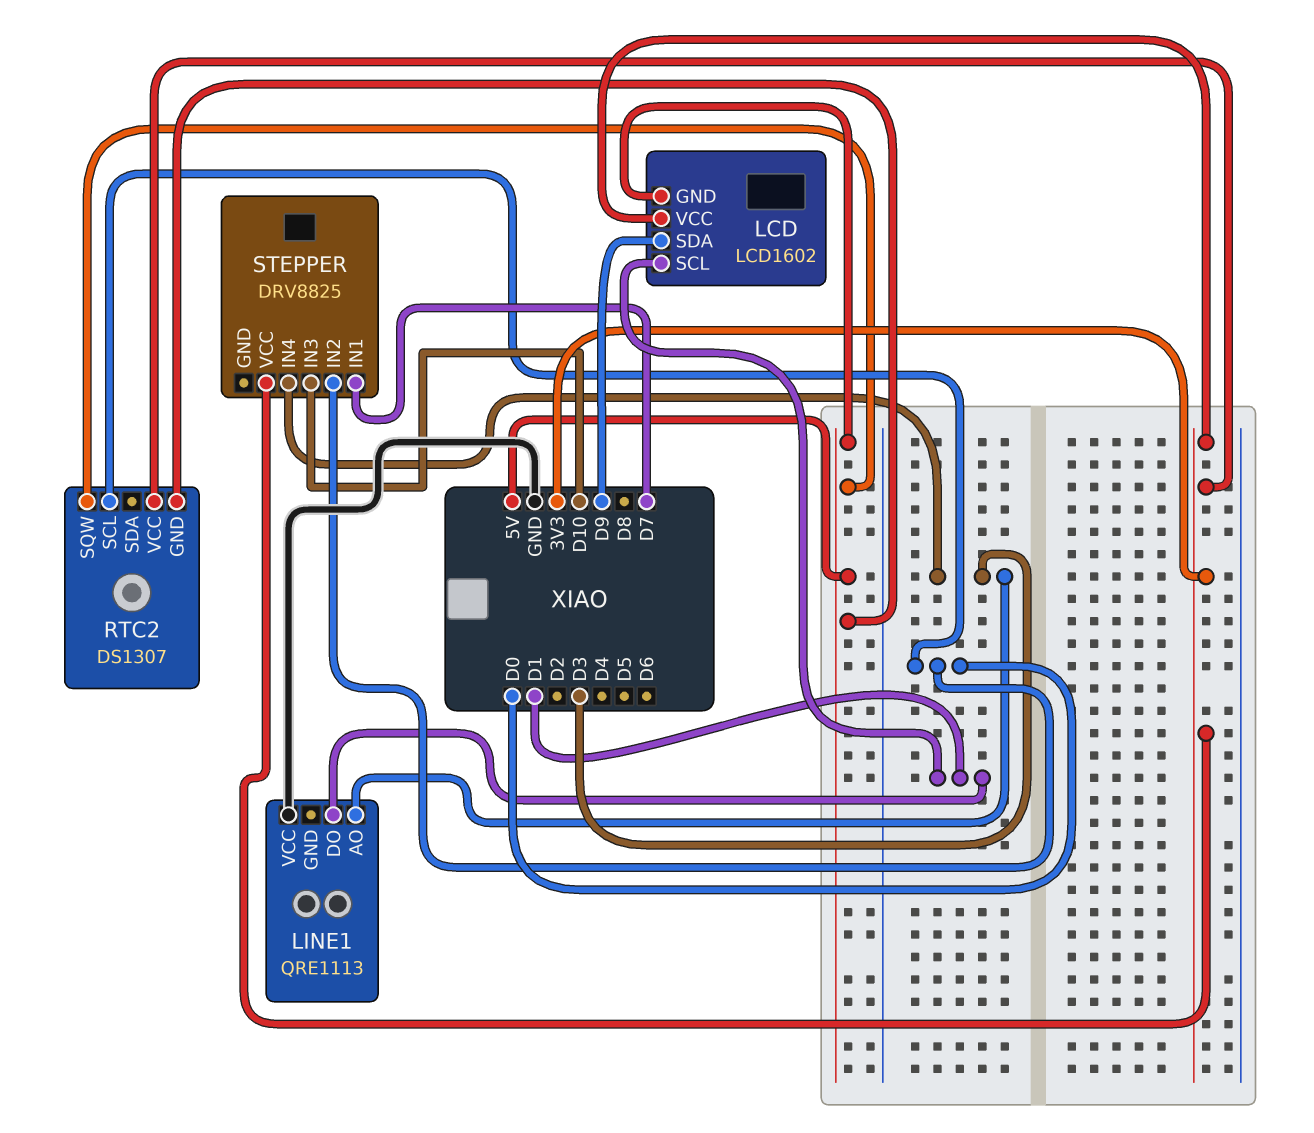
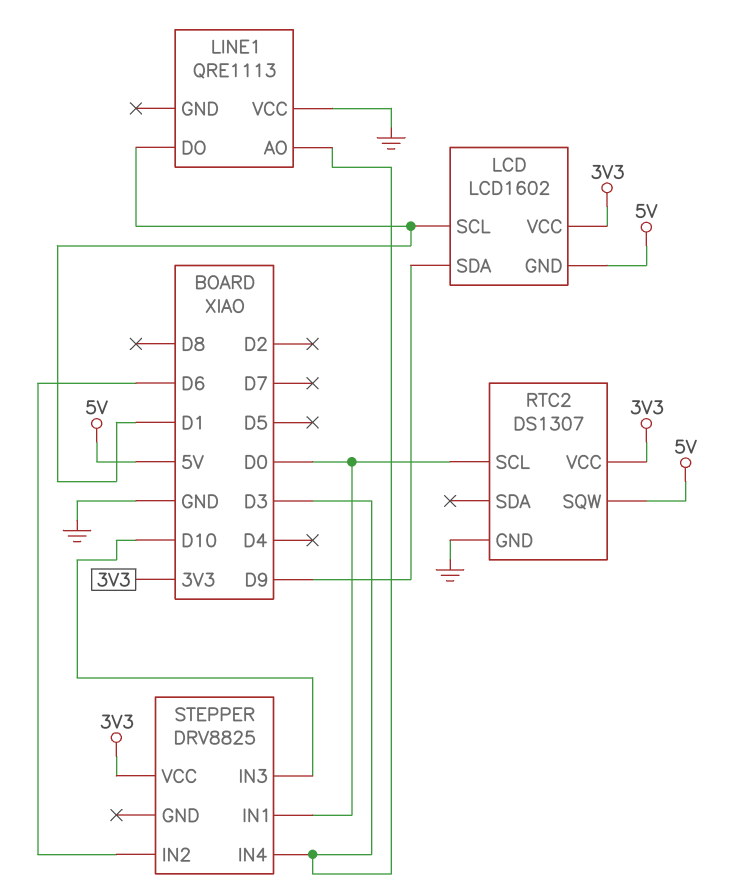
RTC2 pin GND: 5V -> GND
STEPPER pin IN1: D7 -> D0
STEPPER pin IN2: D0 -> D6

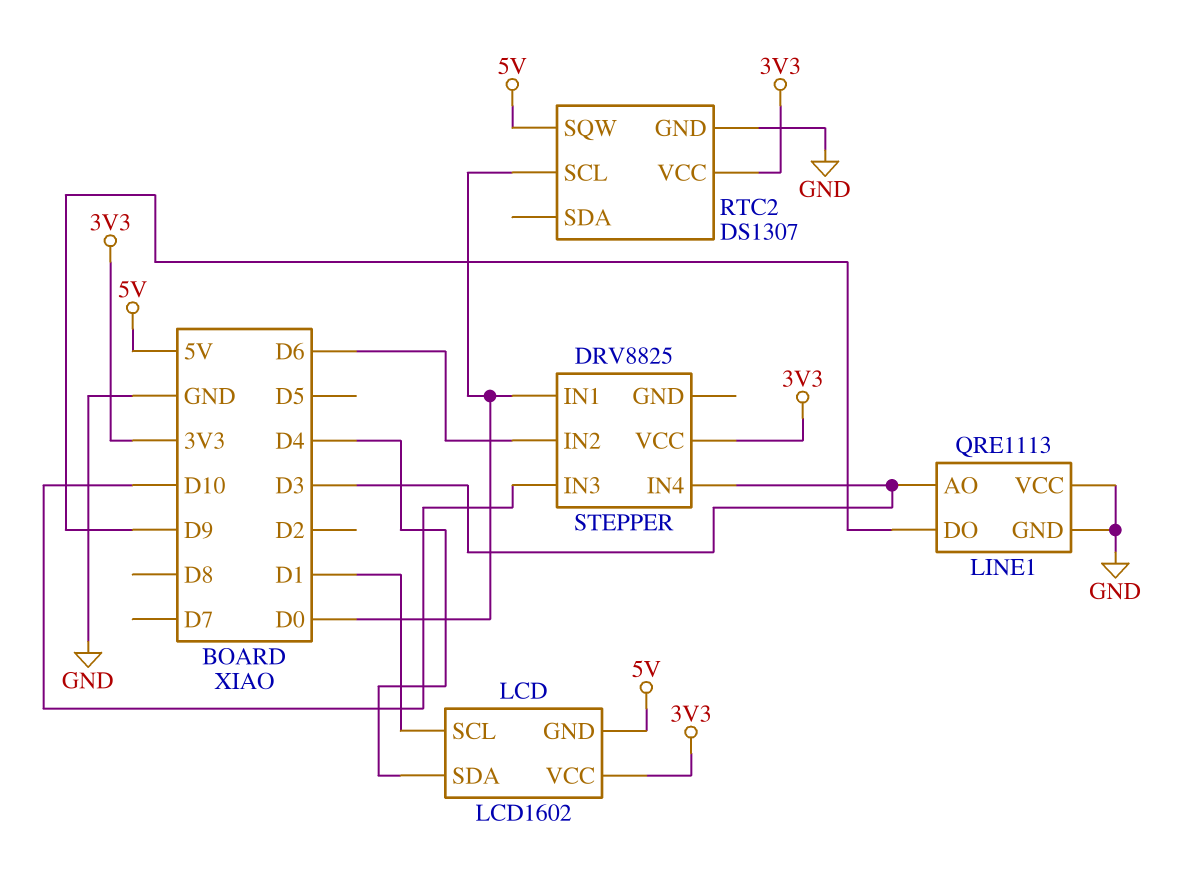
LCD pin SDA: D9 -> D4
LINE1 pin DO: D1 -> D9
LINE1 pin GND: none -> GND

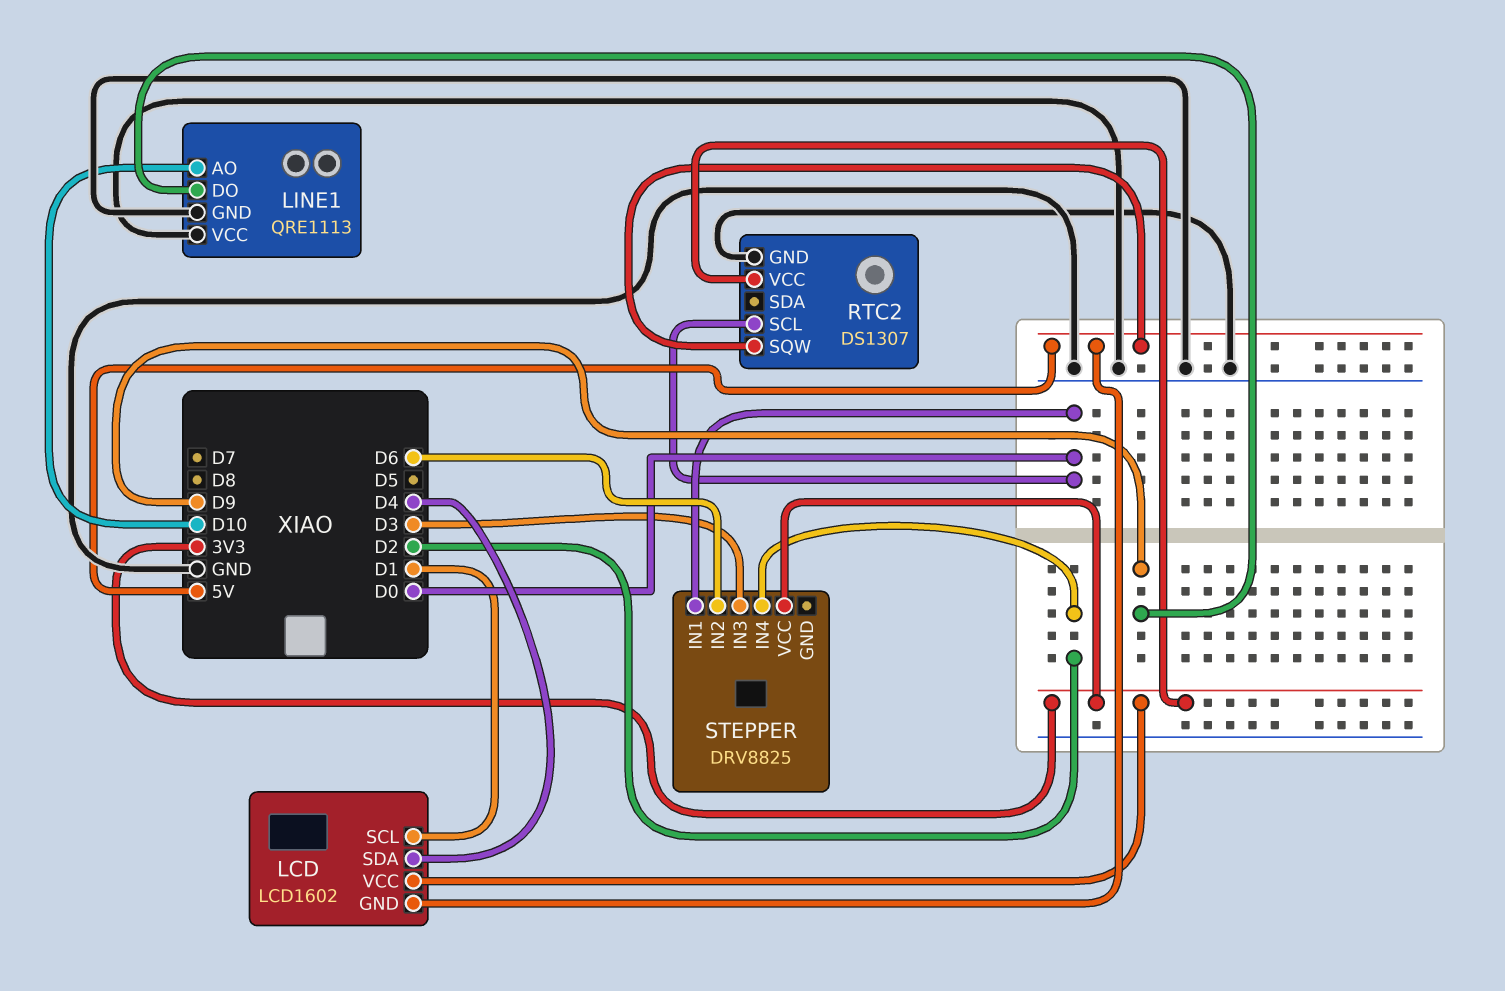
LINE1 pin AO: D3 -> D10
STEPPER pin IN3: D10 -> D3
STEPPER pin IN4: D3 -> D2

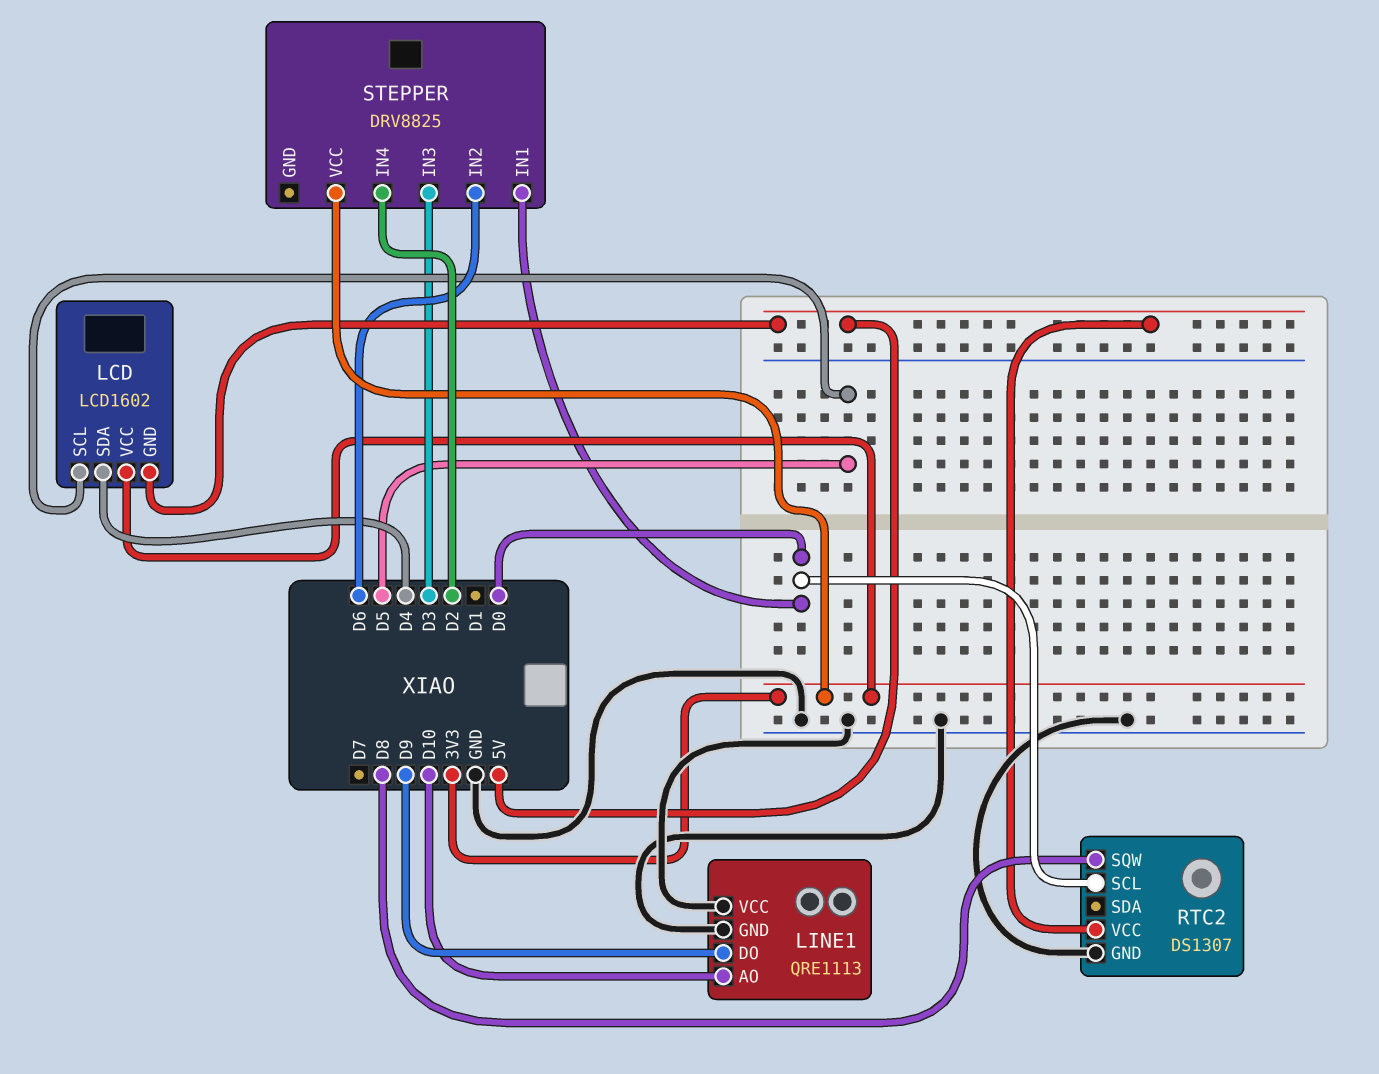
LCD pin SCL: D1 -> D5
RTC2 pin SQW: 5V -> D8
RTC2 pin VCC: 3V3 -> 5V

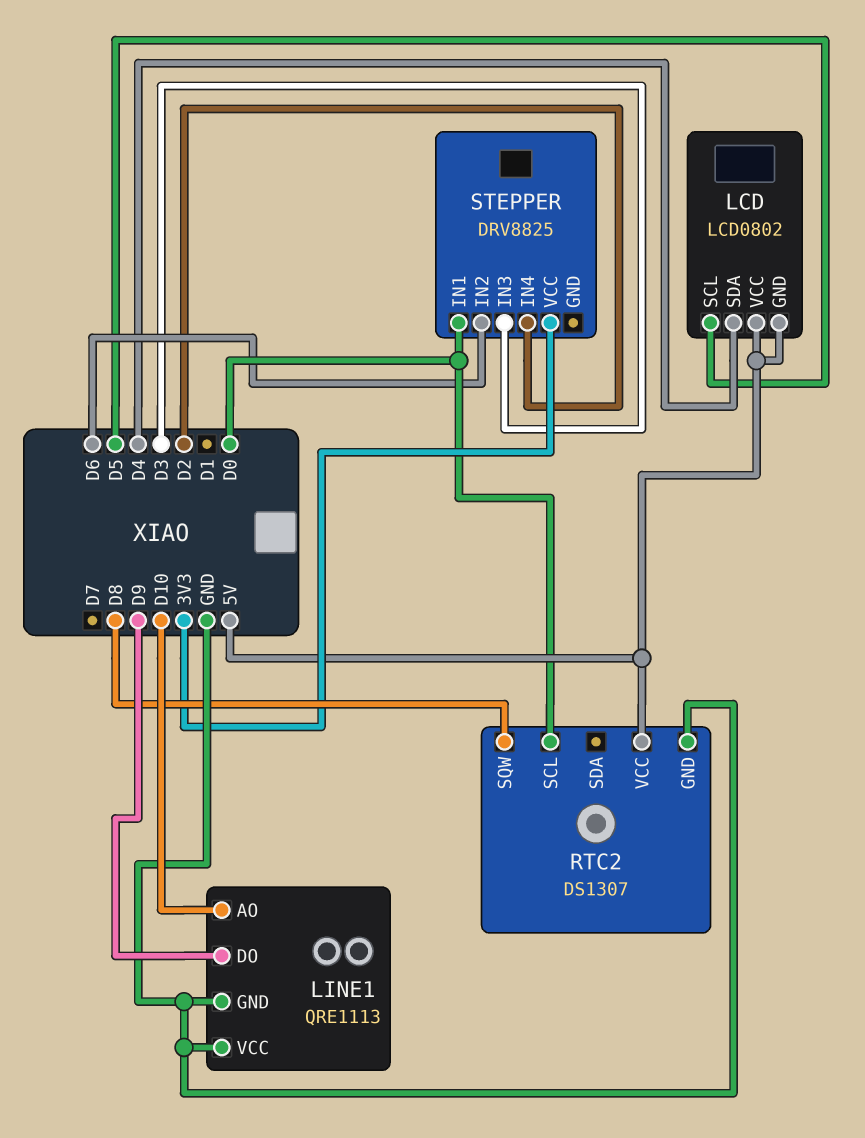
LCD: LCD1602 -> LCD0802
LCD pin VCC: 3V3 -> 5V

